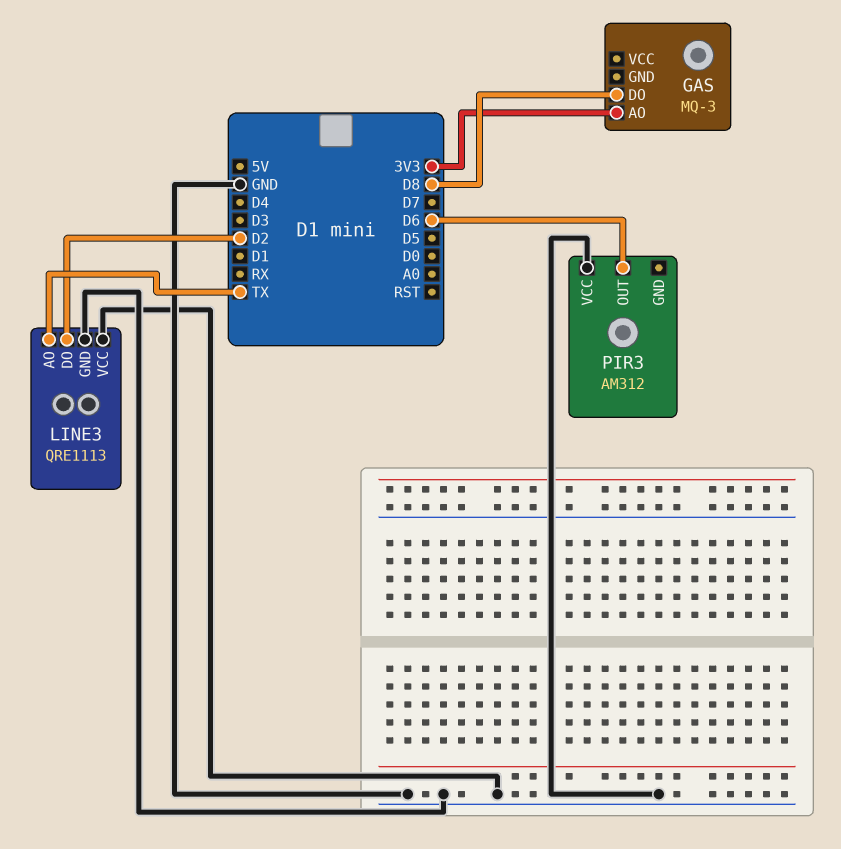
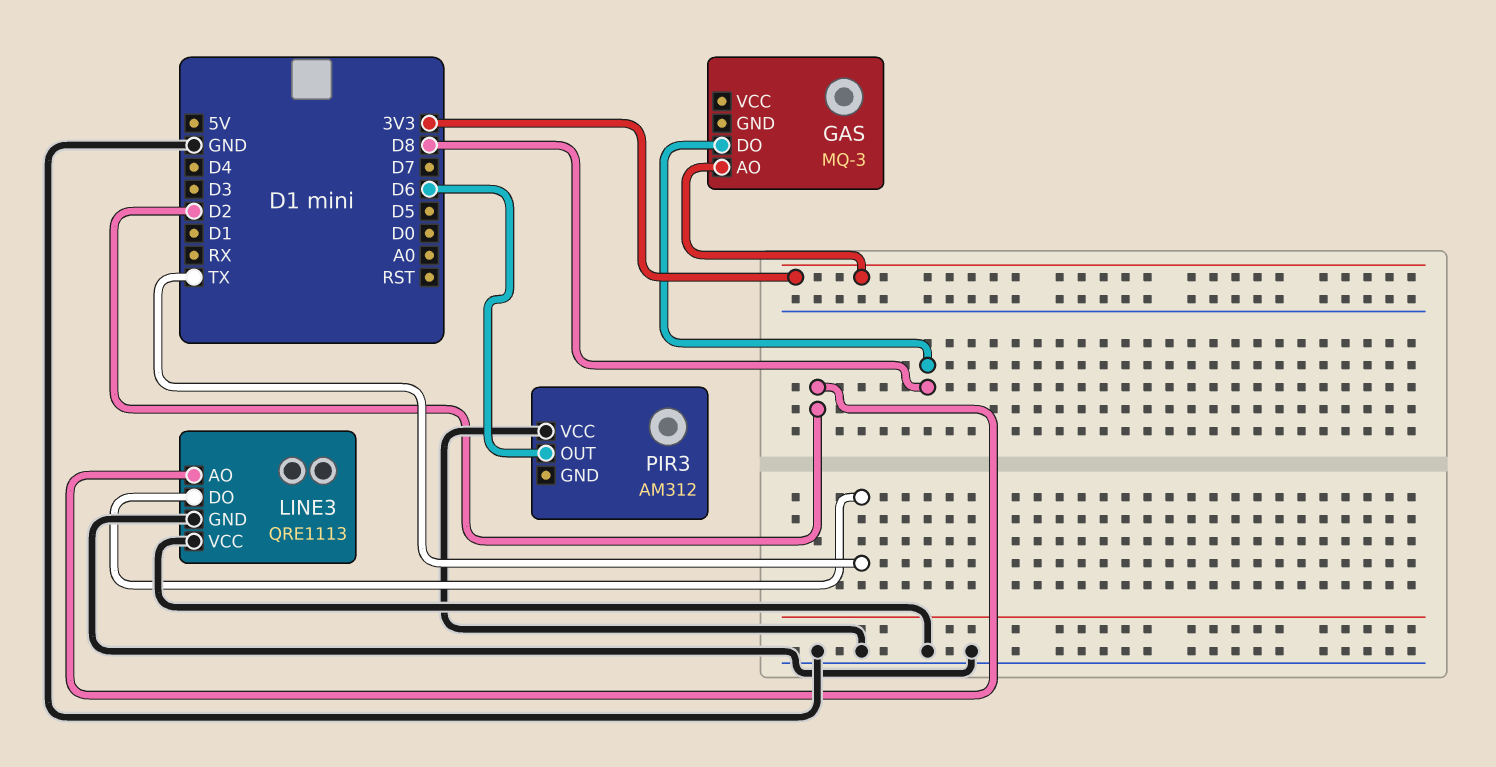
LINE3 pin AO: TX -> D2
LINE3 pin DO: D2 -> TX

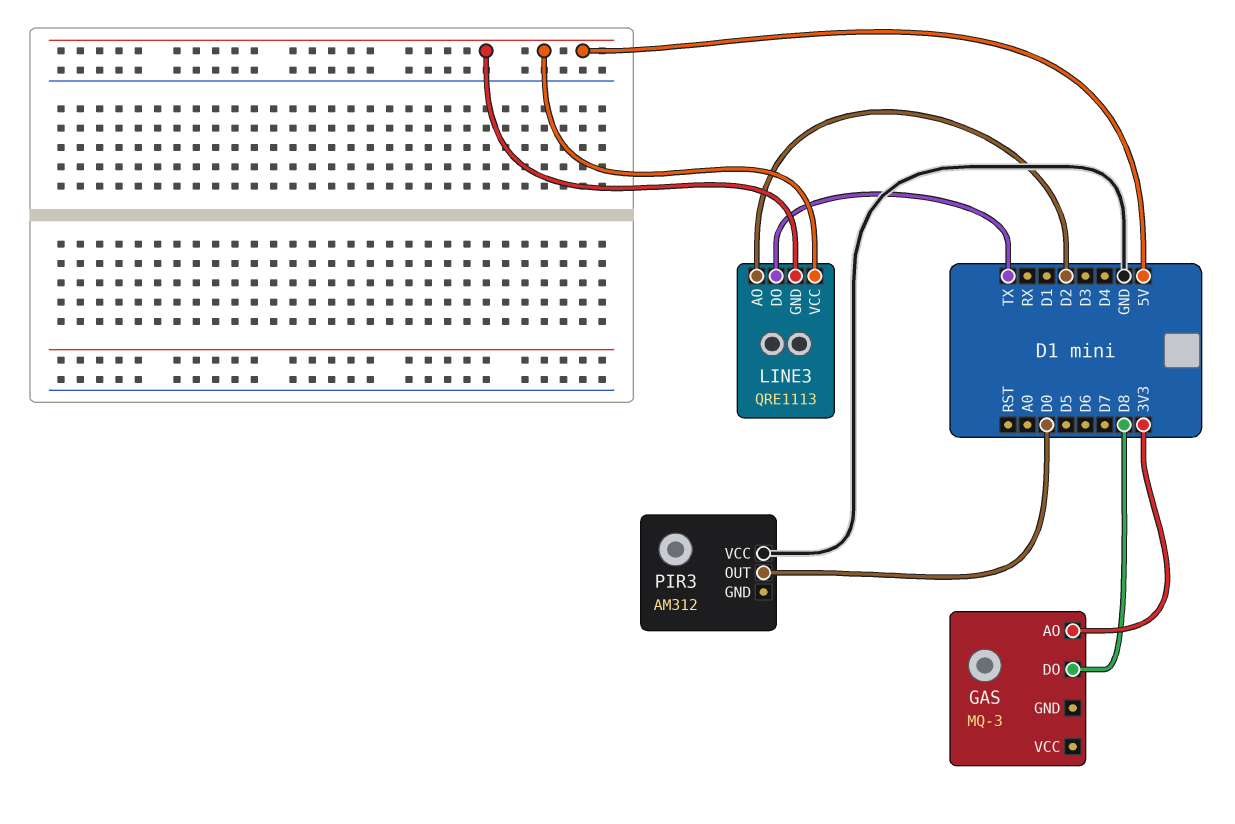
LINE3 pin GND: GND -> 5V
LINE3 pin VCC: GND -> 5V
PIR3 pin OUT: D6 -> D0

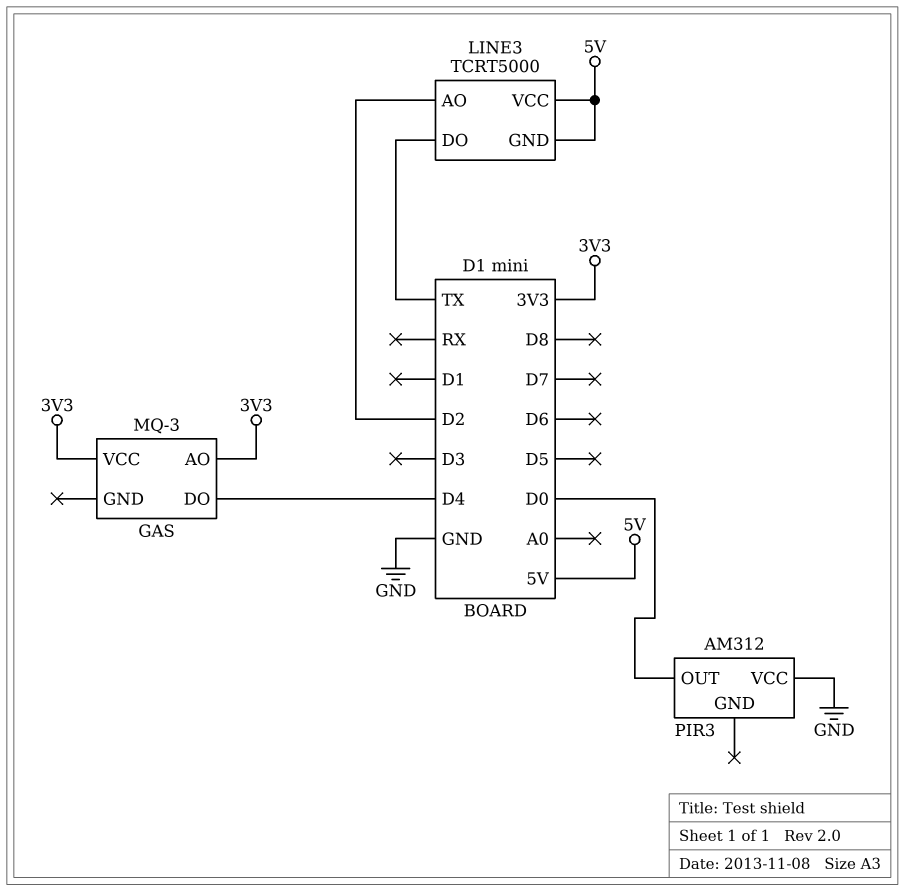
GAS pin DO: D8 -> D4
GAS pin VCC: none -> 3V3
LINE3: QRE1113 -> TCRT5000

